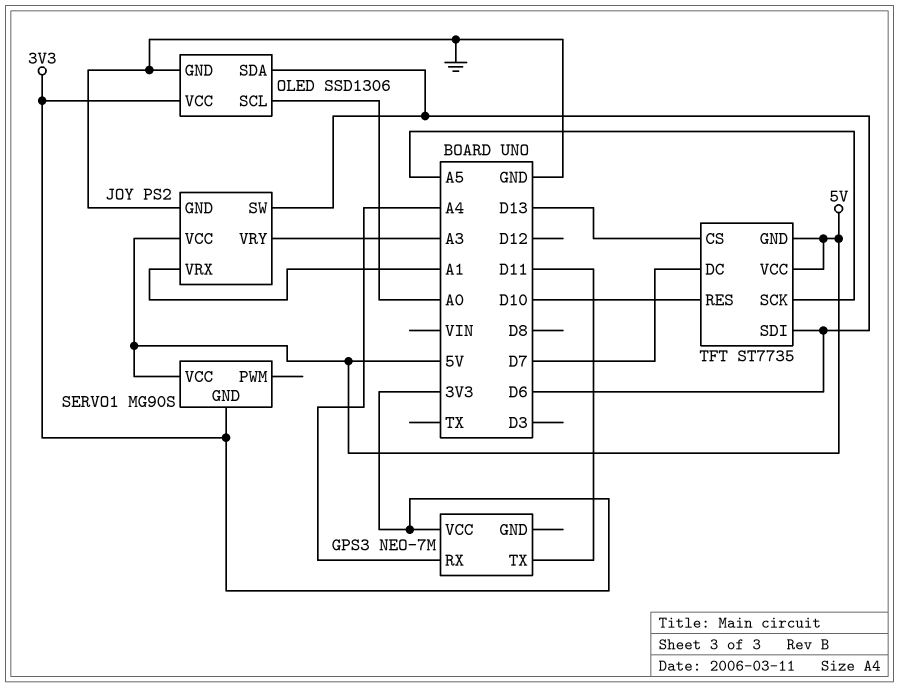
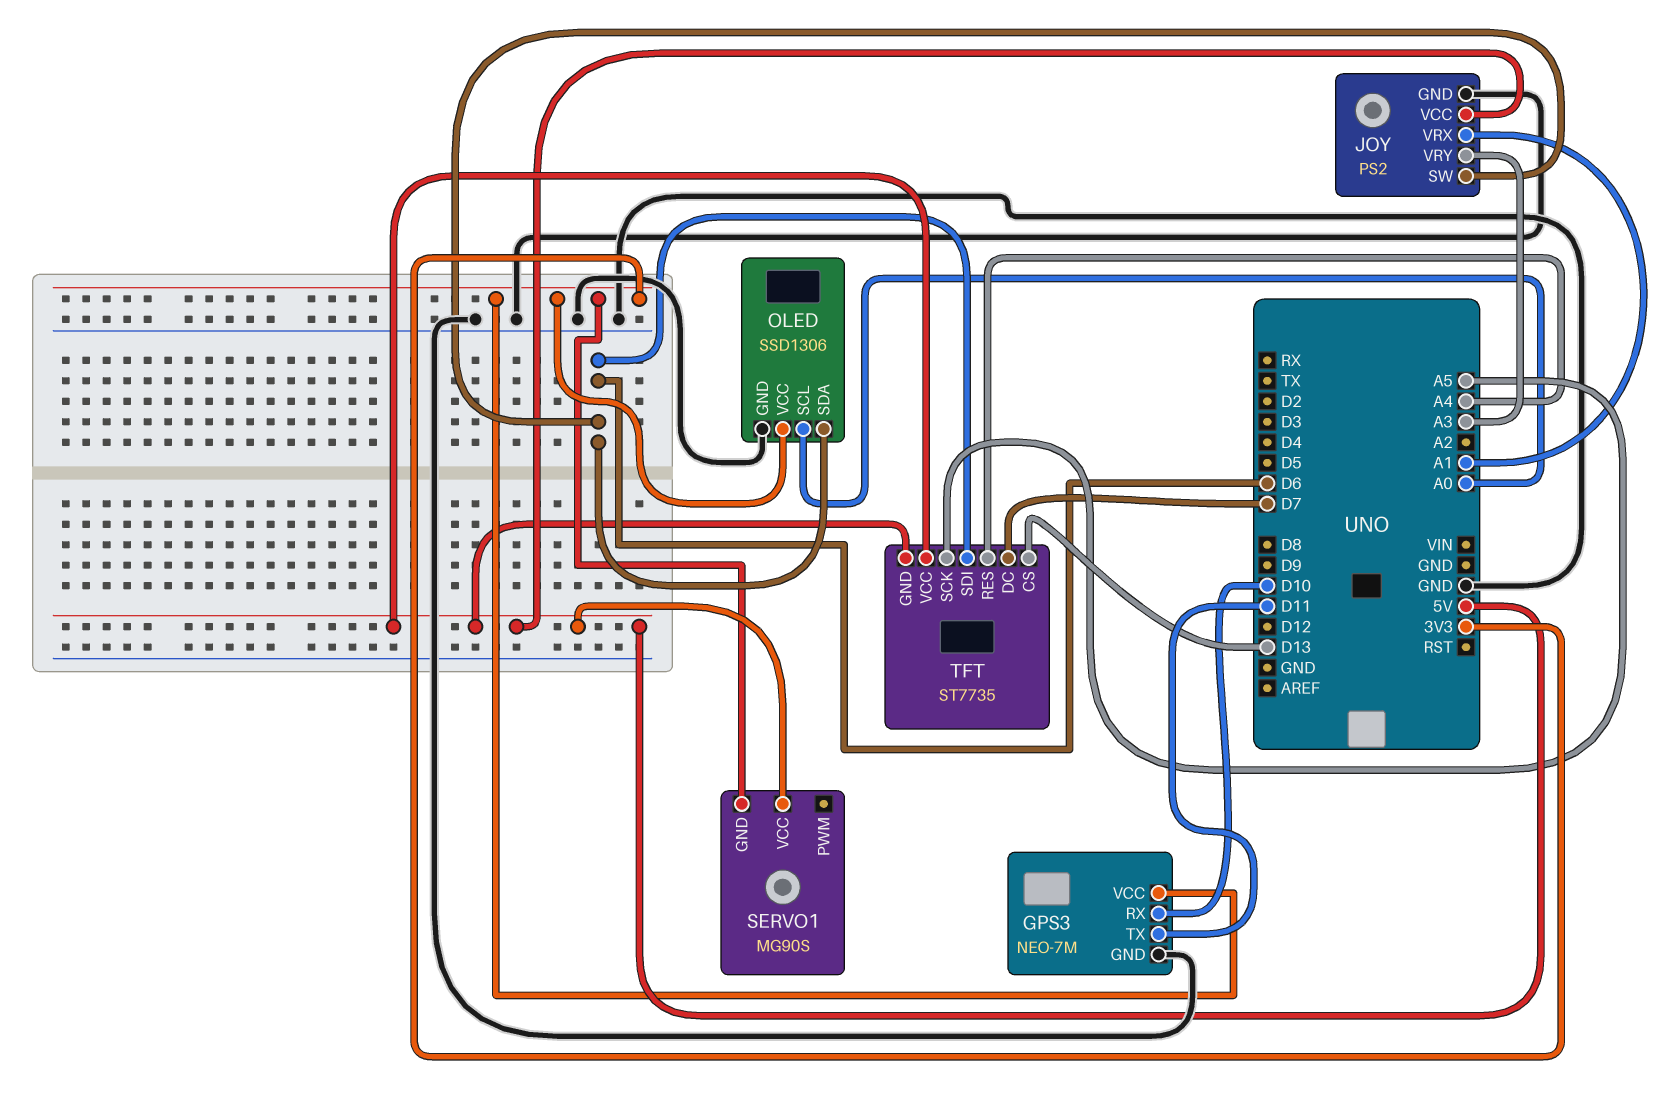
GPS3 pin GND: none -> GND
GPS3 pin RX: A4 -> D10
TFT pin RES: D10 -> A4

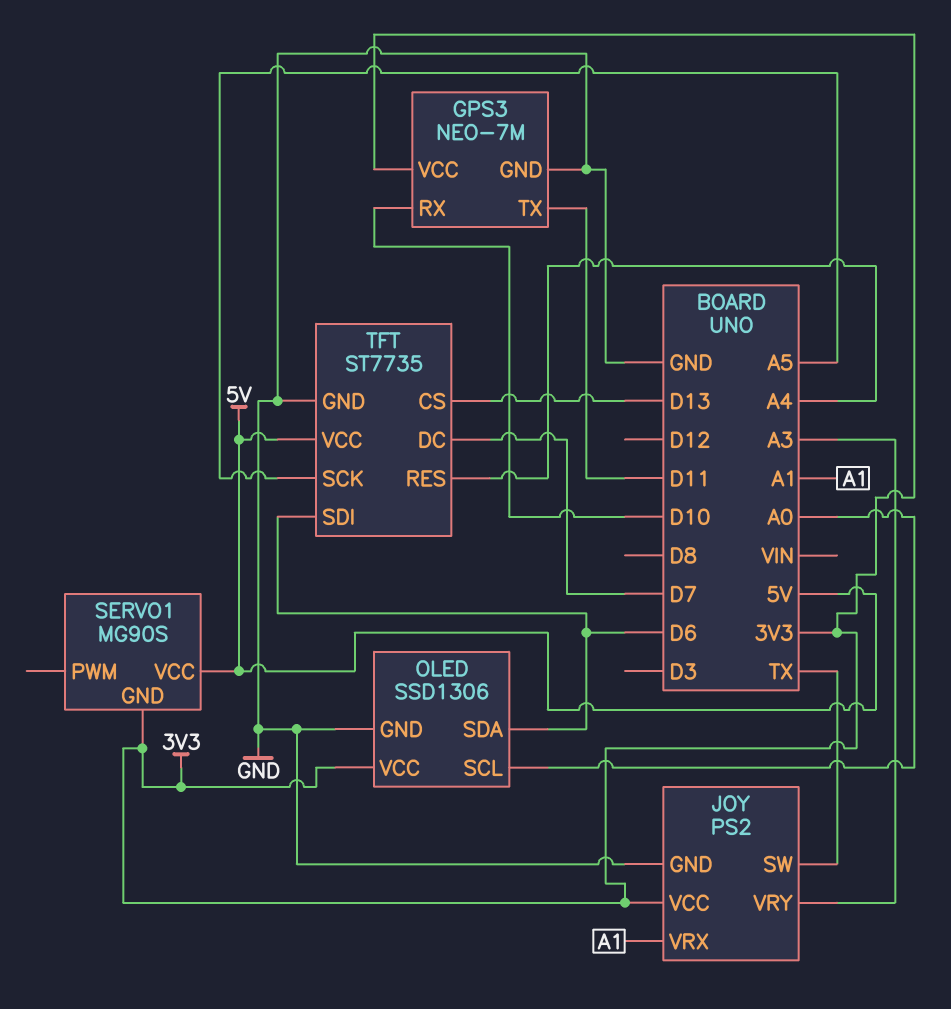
JOY pin SW: D6 -> TX
JOY pin VCC: 5V -> 3V3
TFT pin GND: 5V -> GND

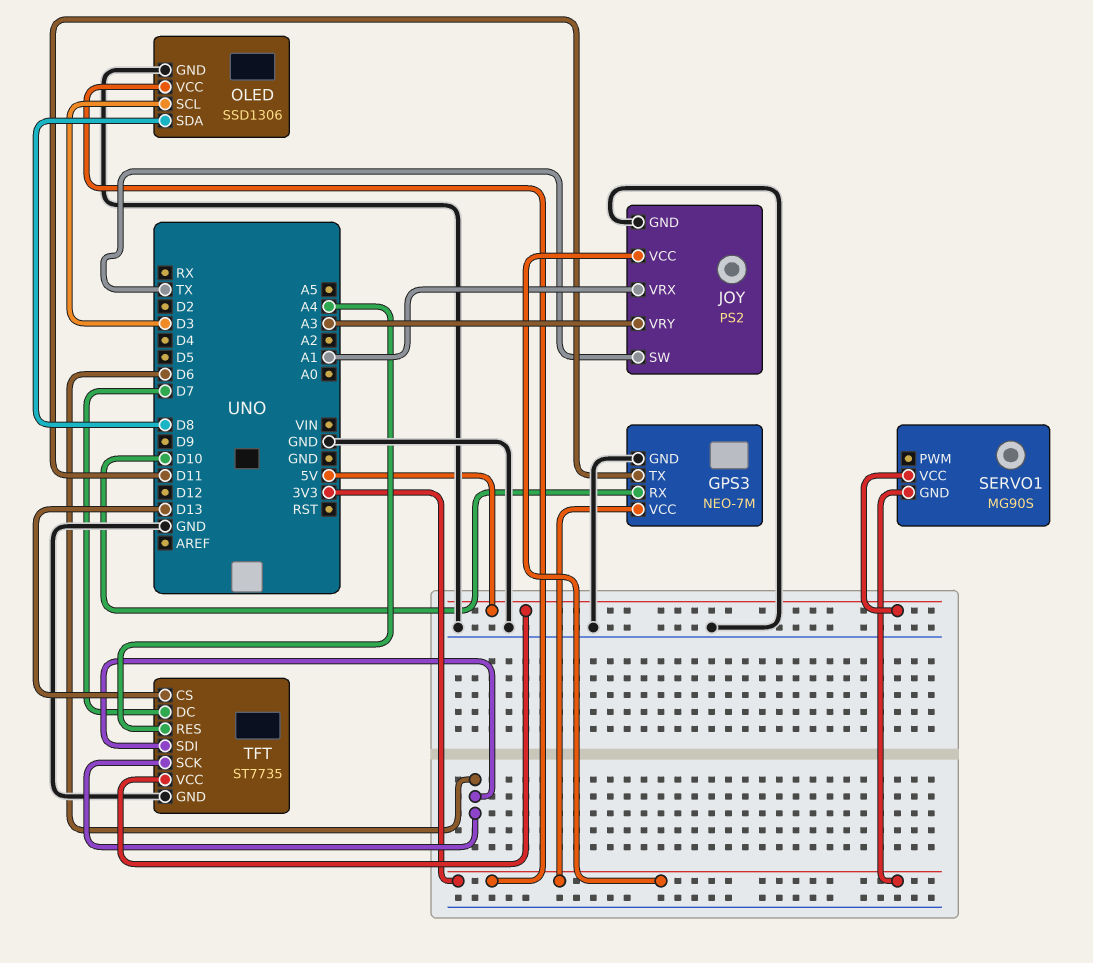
OLED pin SCL: A0 -> D3
OLED pin SDA: D6 -> D8
TFT pin SCK: A5 -> D6

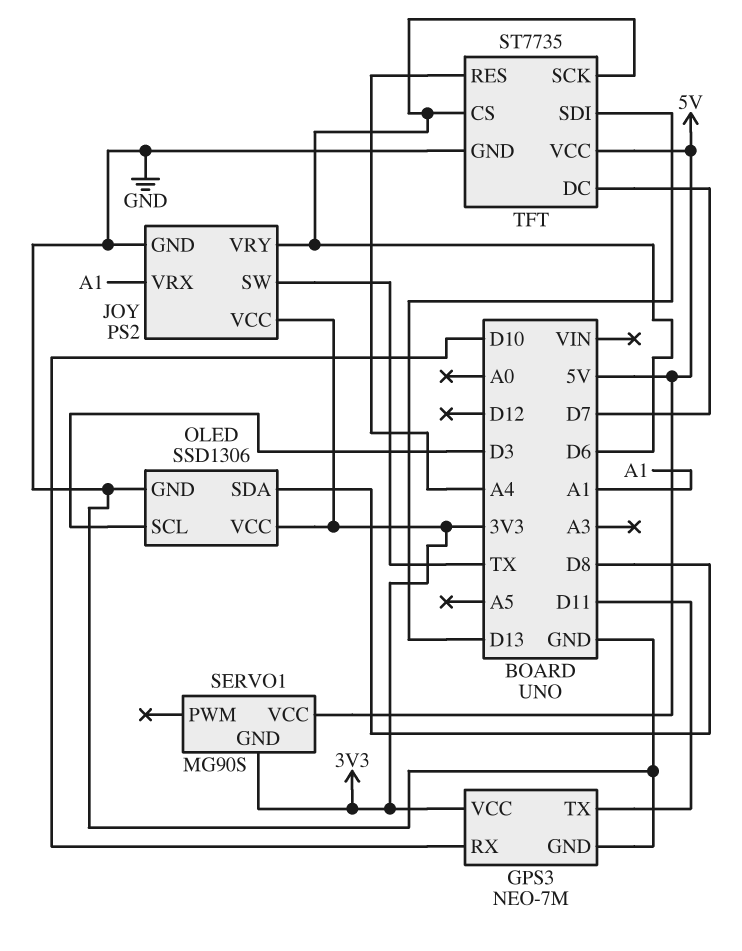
JOY pin VRY: A3 -> D6
TFT pin CS: D13 -> D6
TFT pin SDI: D6 -> D13

